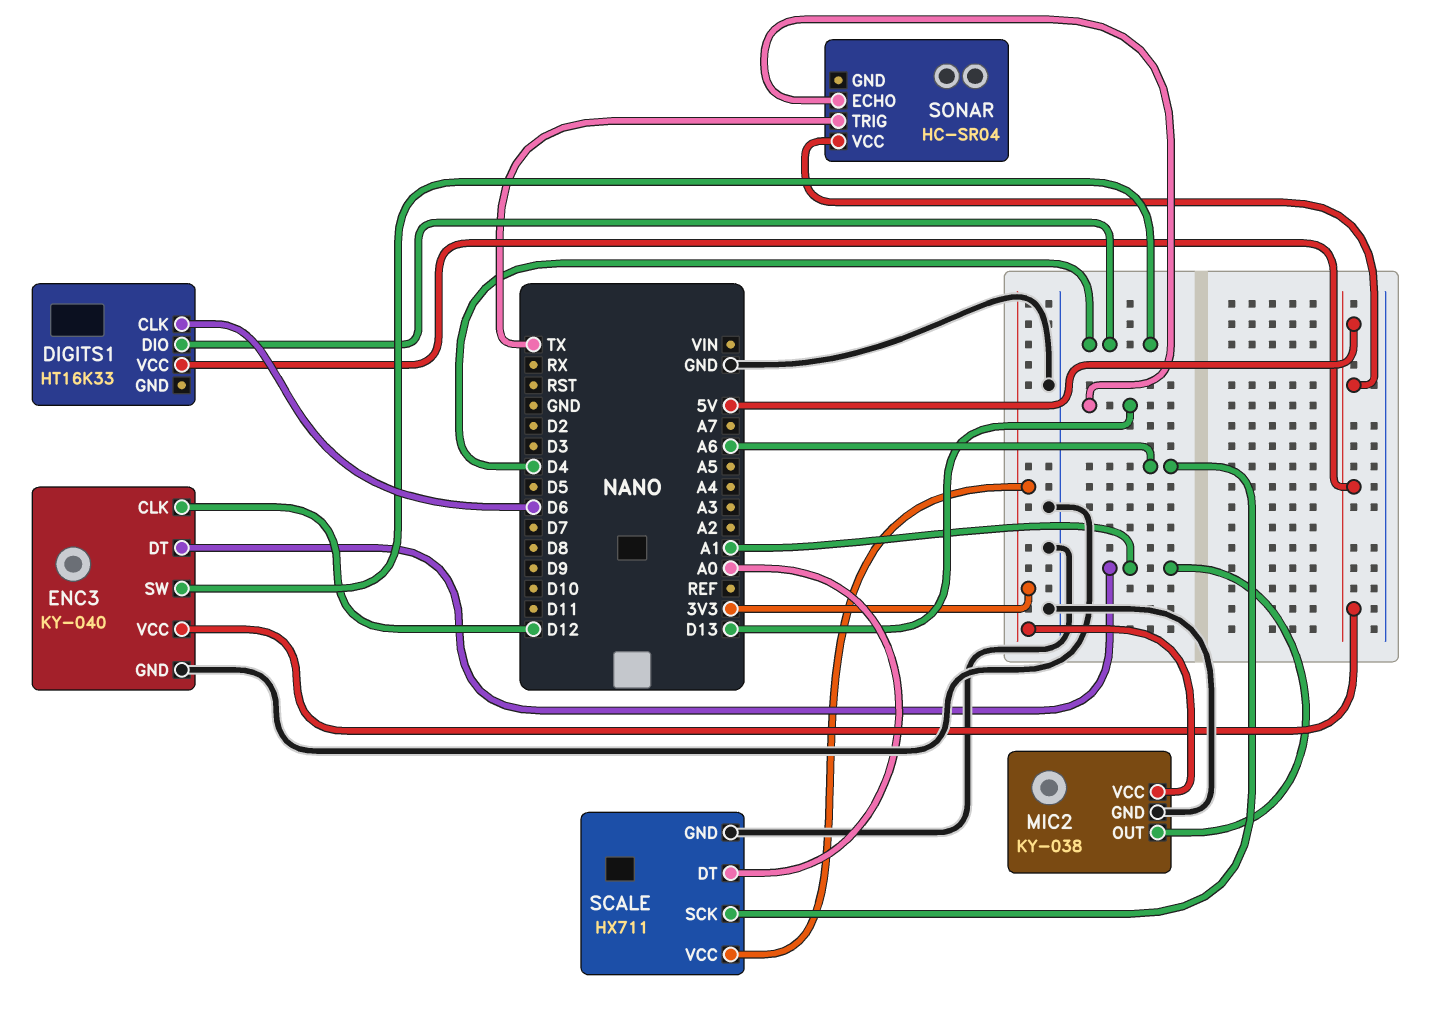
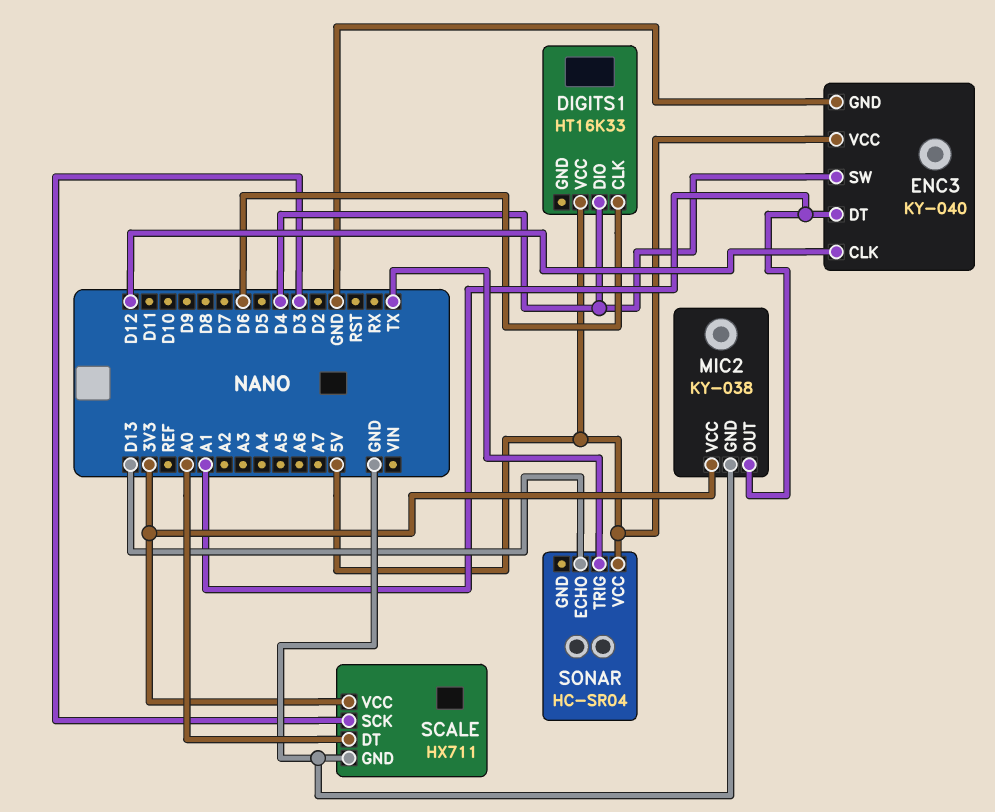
SCALE pin SCK: A6 -> D3

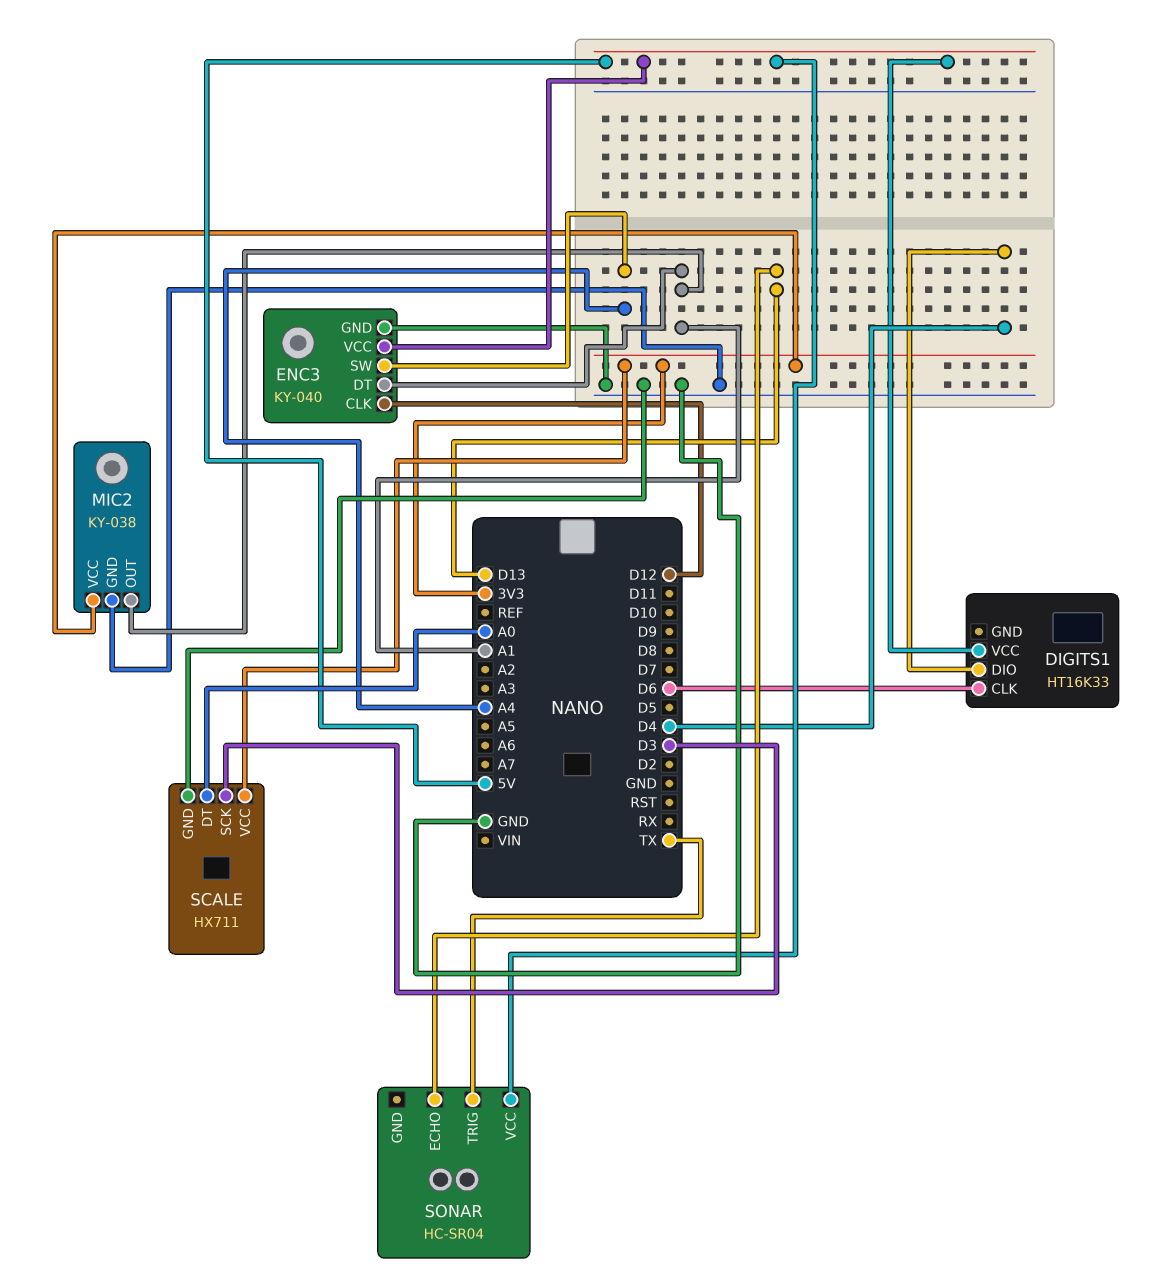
ENC3 pin SW: D4 -> A4

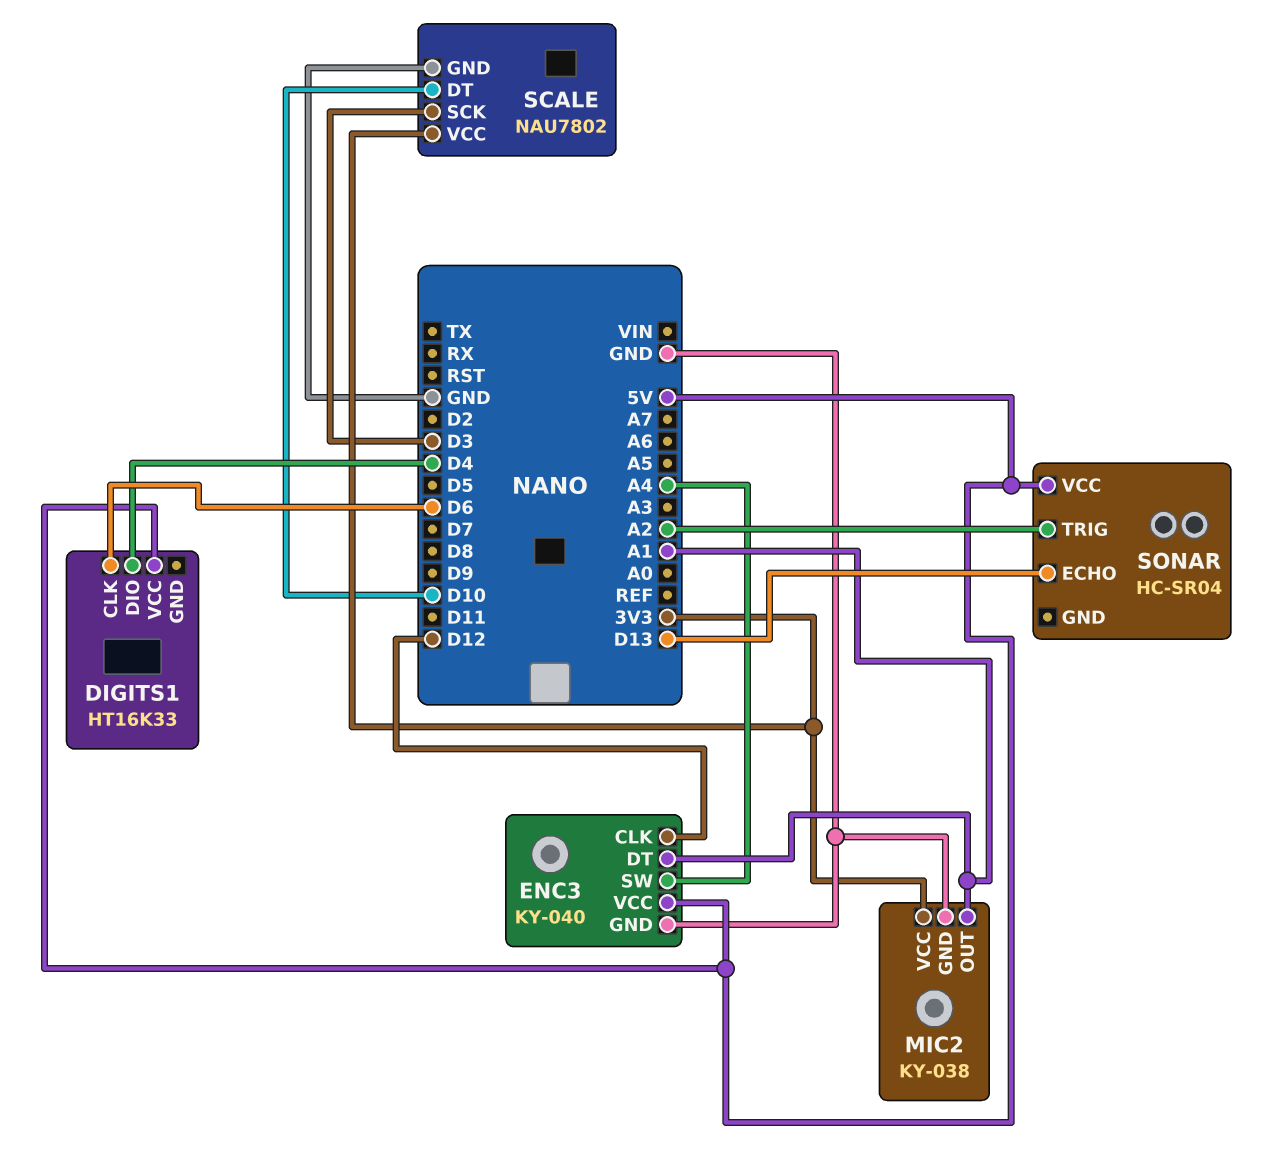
SCALE: HX711 -> NAU7802
SCALE pin DT: A0 -> D10
SONAR pin TRIG: TX -> A2

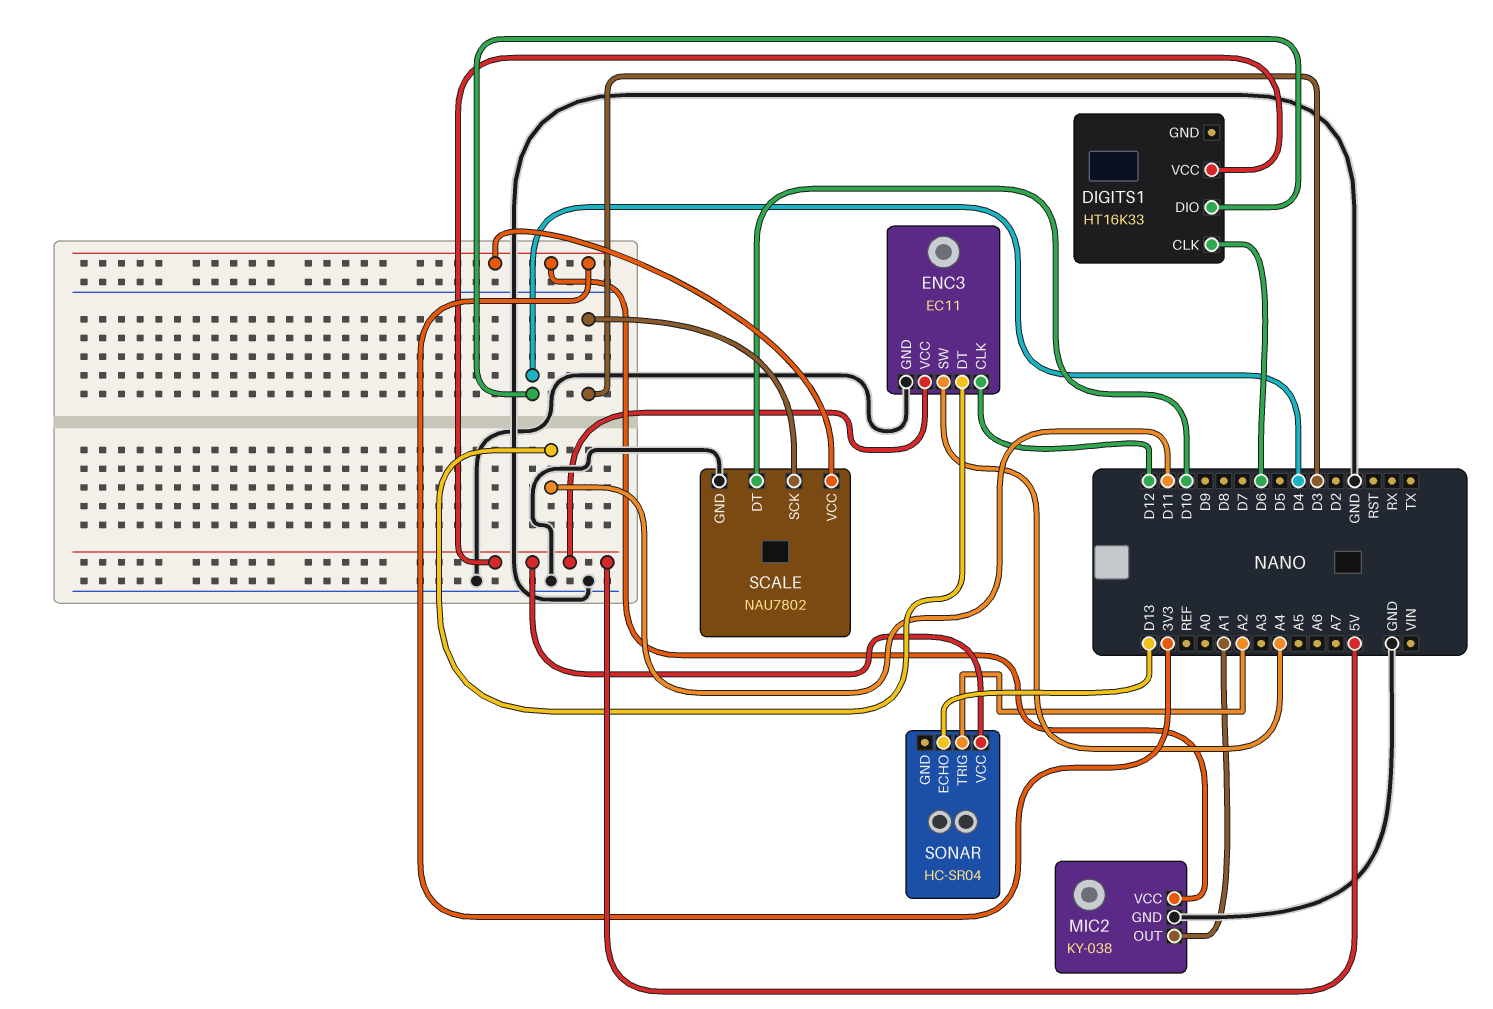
ENC3: KY-040 -> EC11
ENC3 pin DT: A1 -> D11

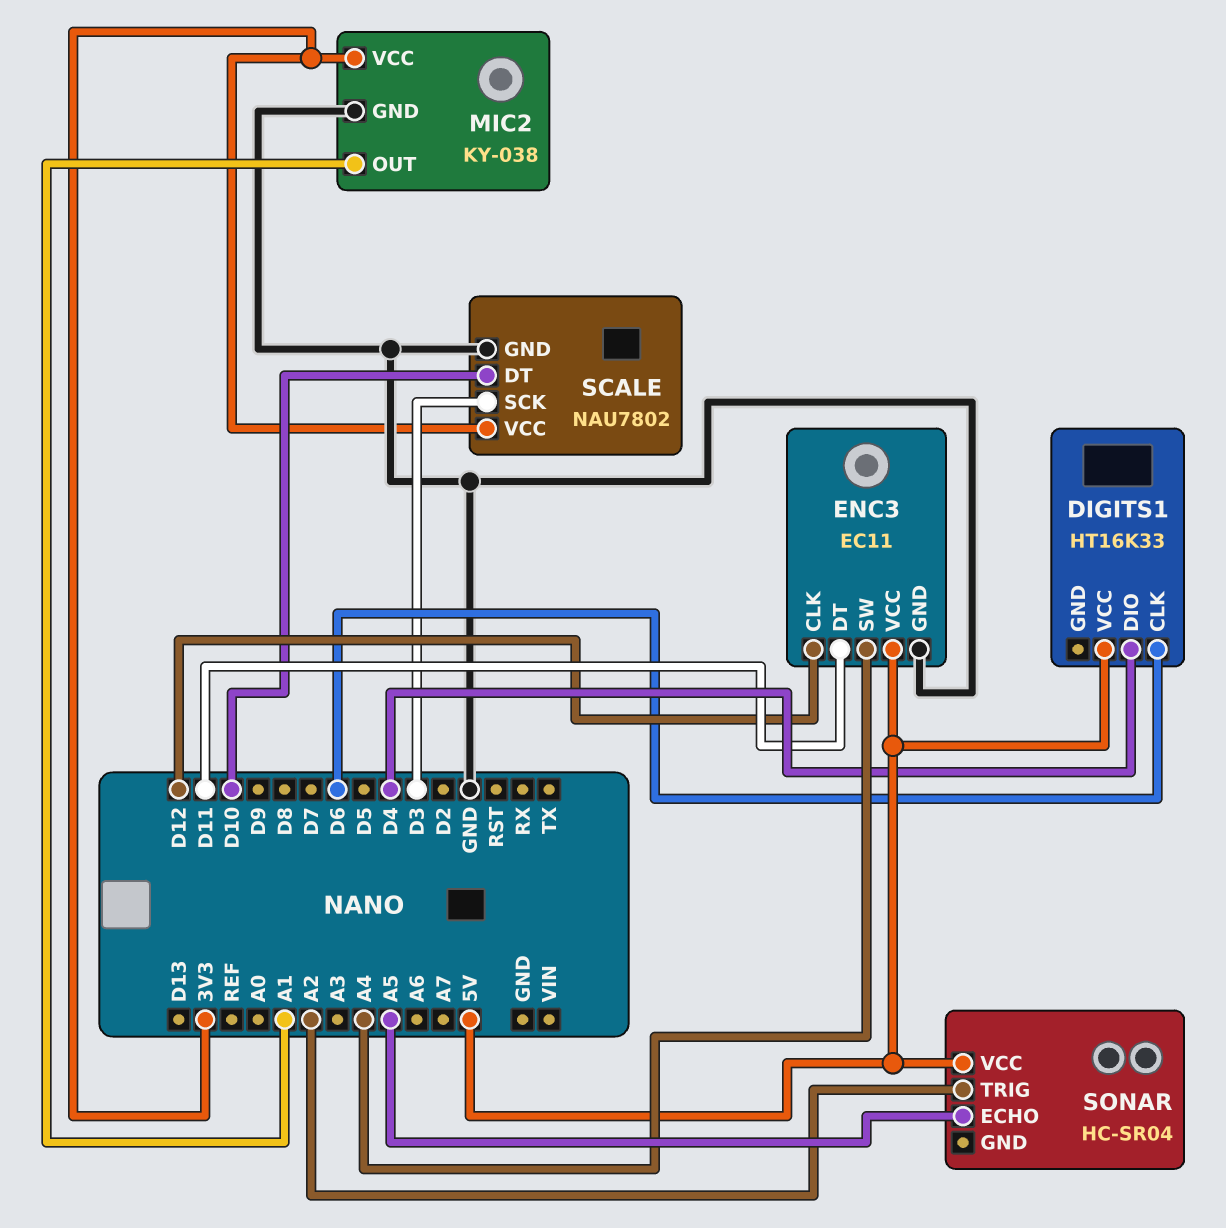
SONAR pin ECHO: D13 -> A5

